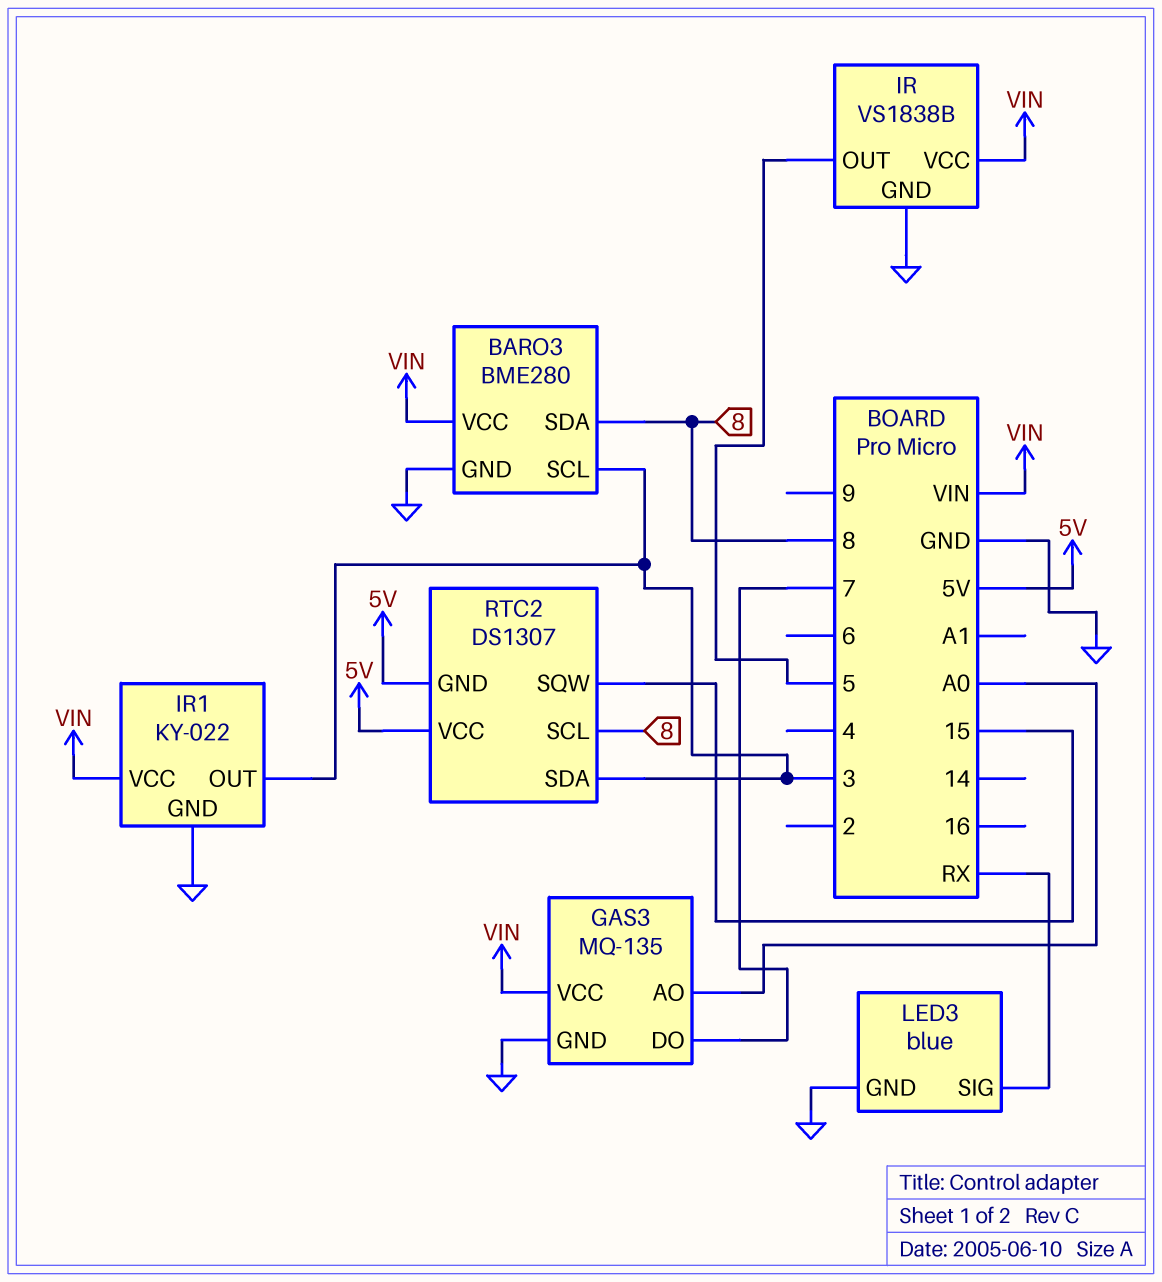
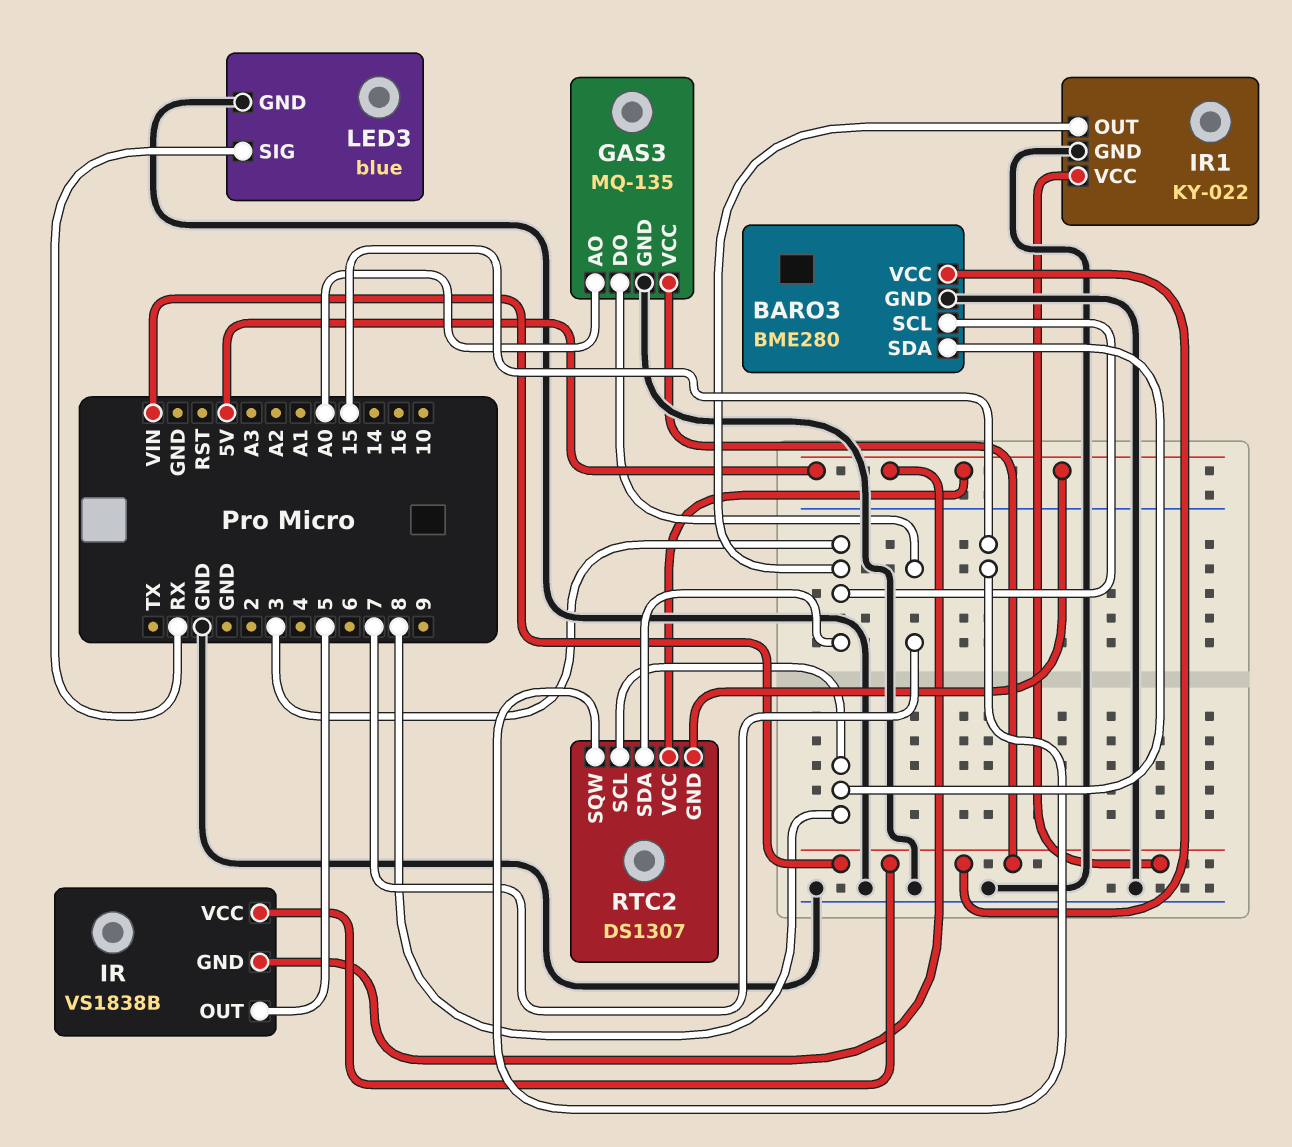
IR pin GND: GND -> 5V

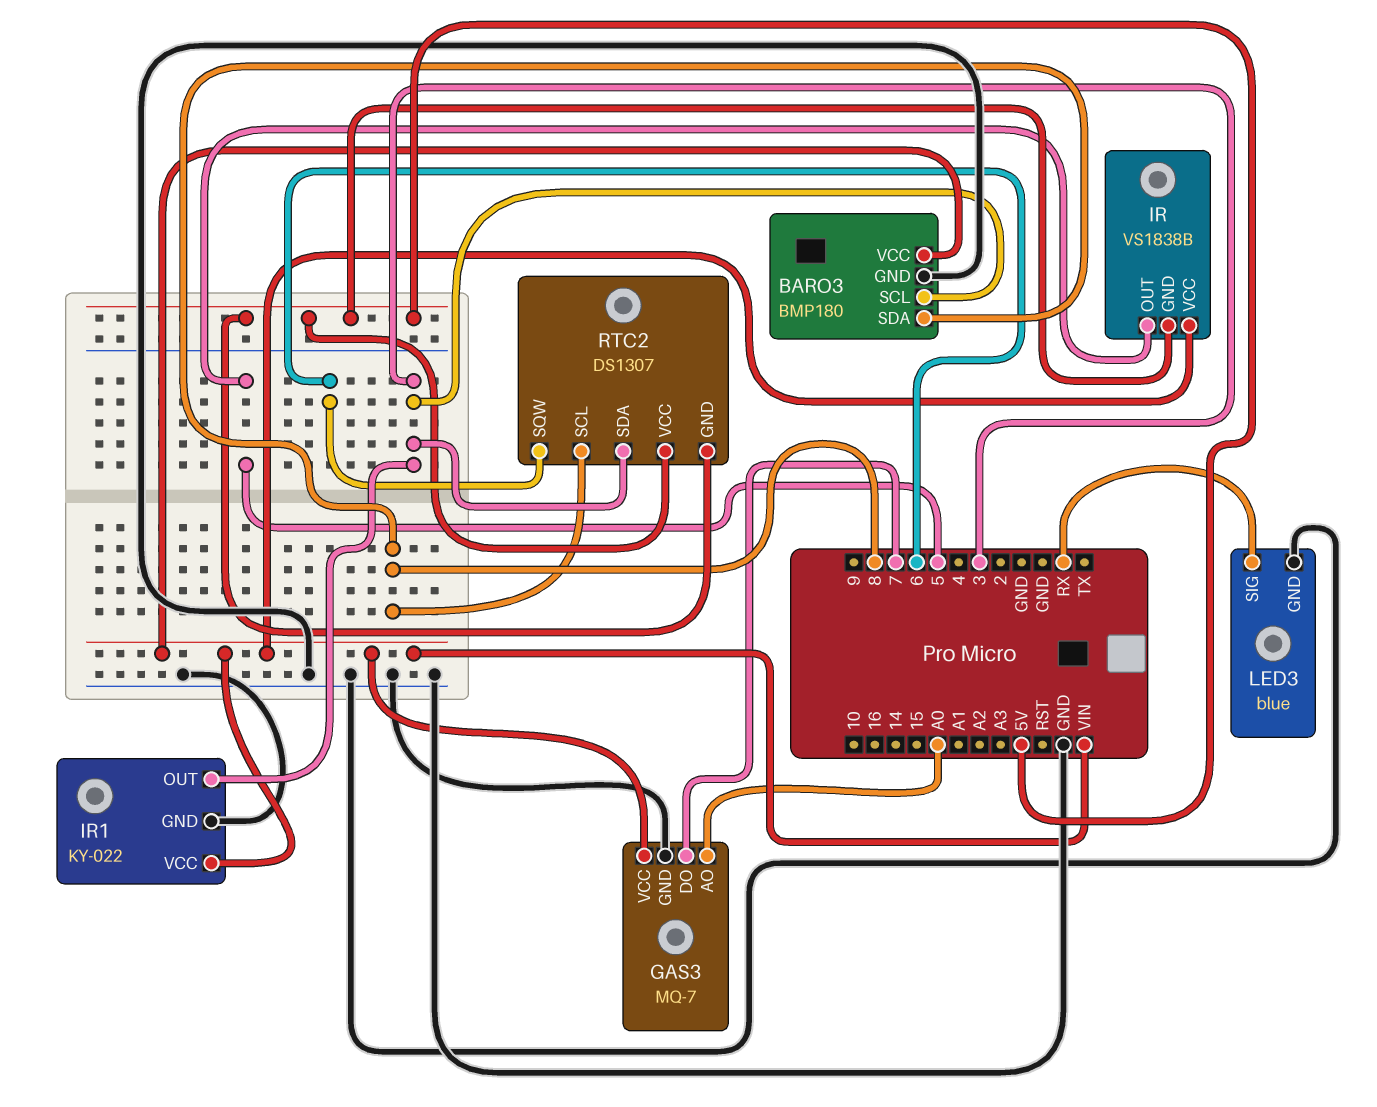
BARO3: BME280 -> BMP180
GAS3: MQ-135 -> MQ-7
RTC2 pin SQW: 15 -> 6

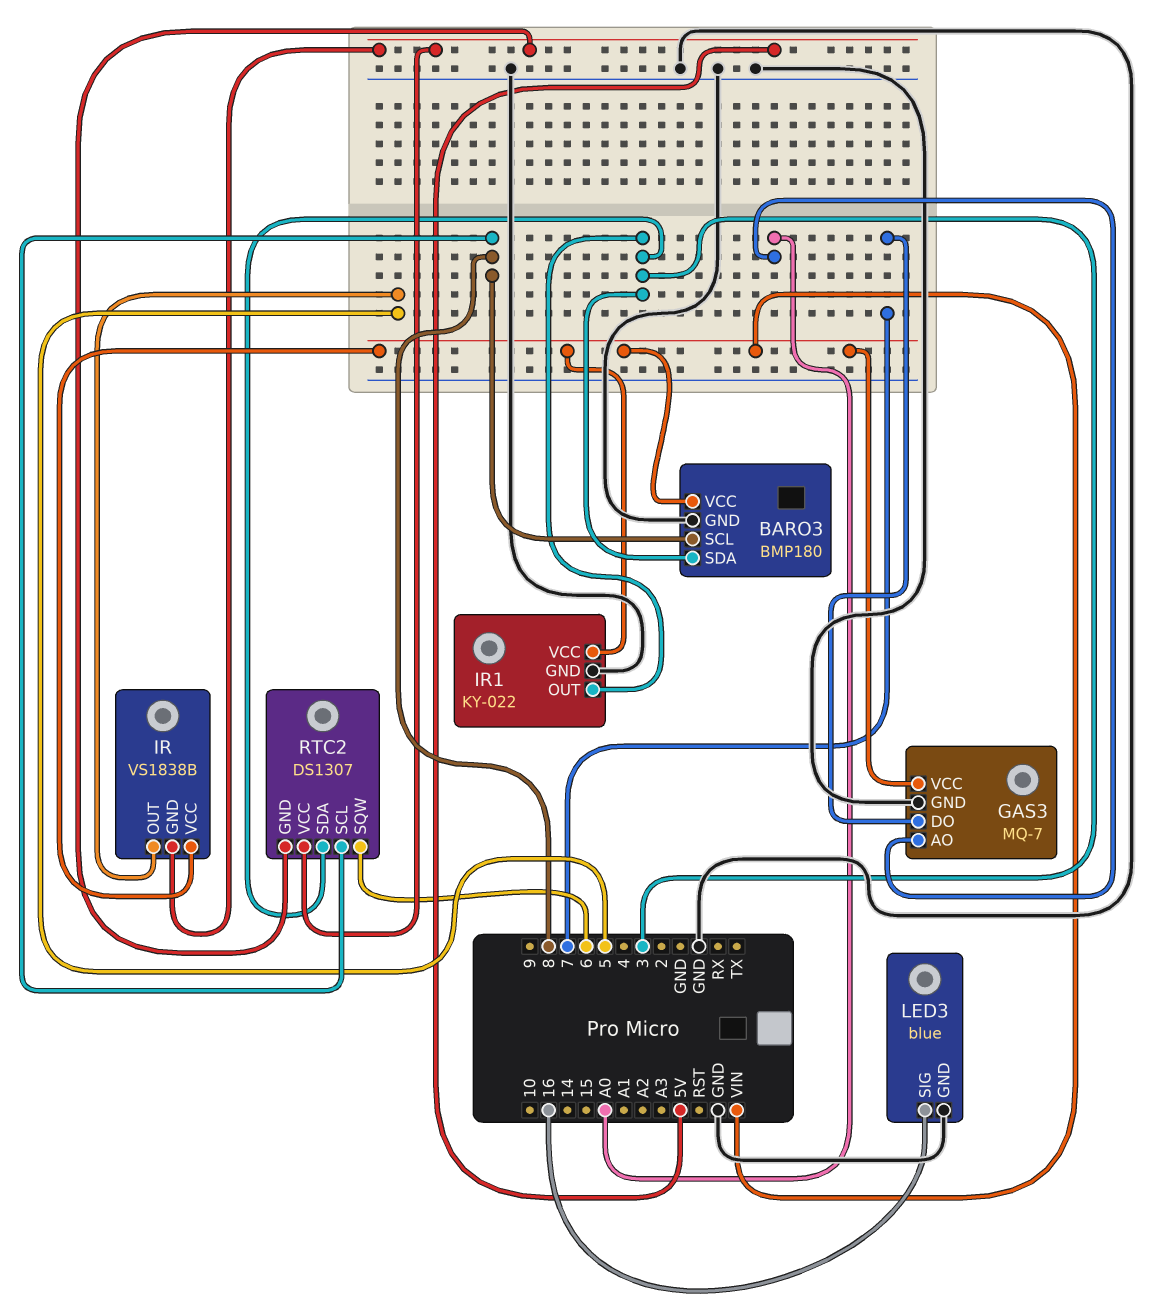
BARO3 pin SCL: 3 -> 8
BARO3 pin SDA: 8 -> 3
LED3 pin SIG: RX -> 16

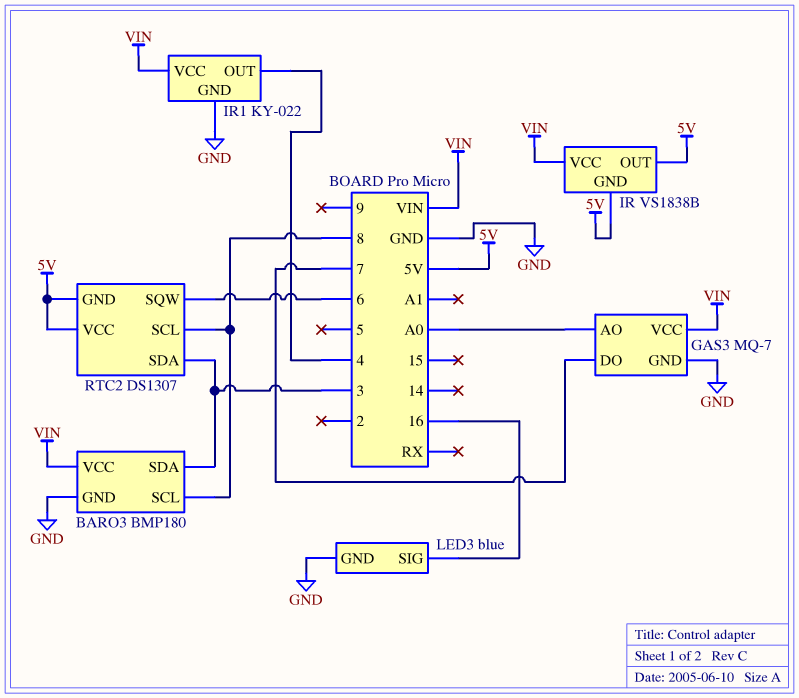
IR pin OUT: 5 -> 5V
IR1 pin OUT: 3 -> 4

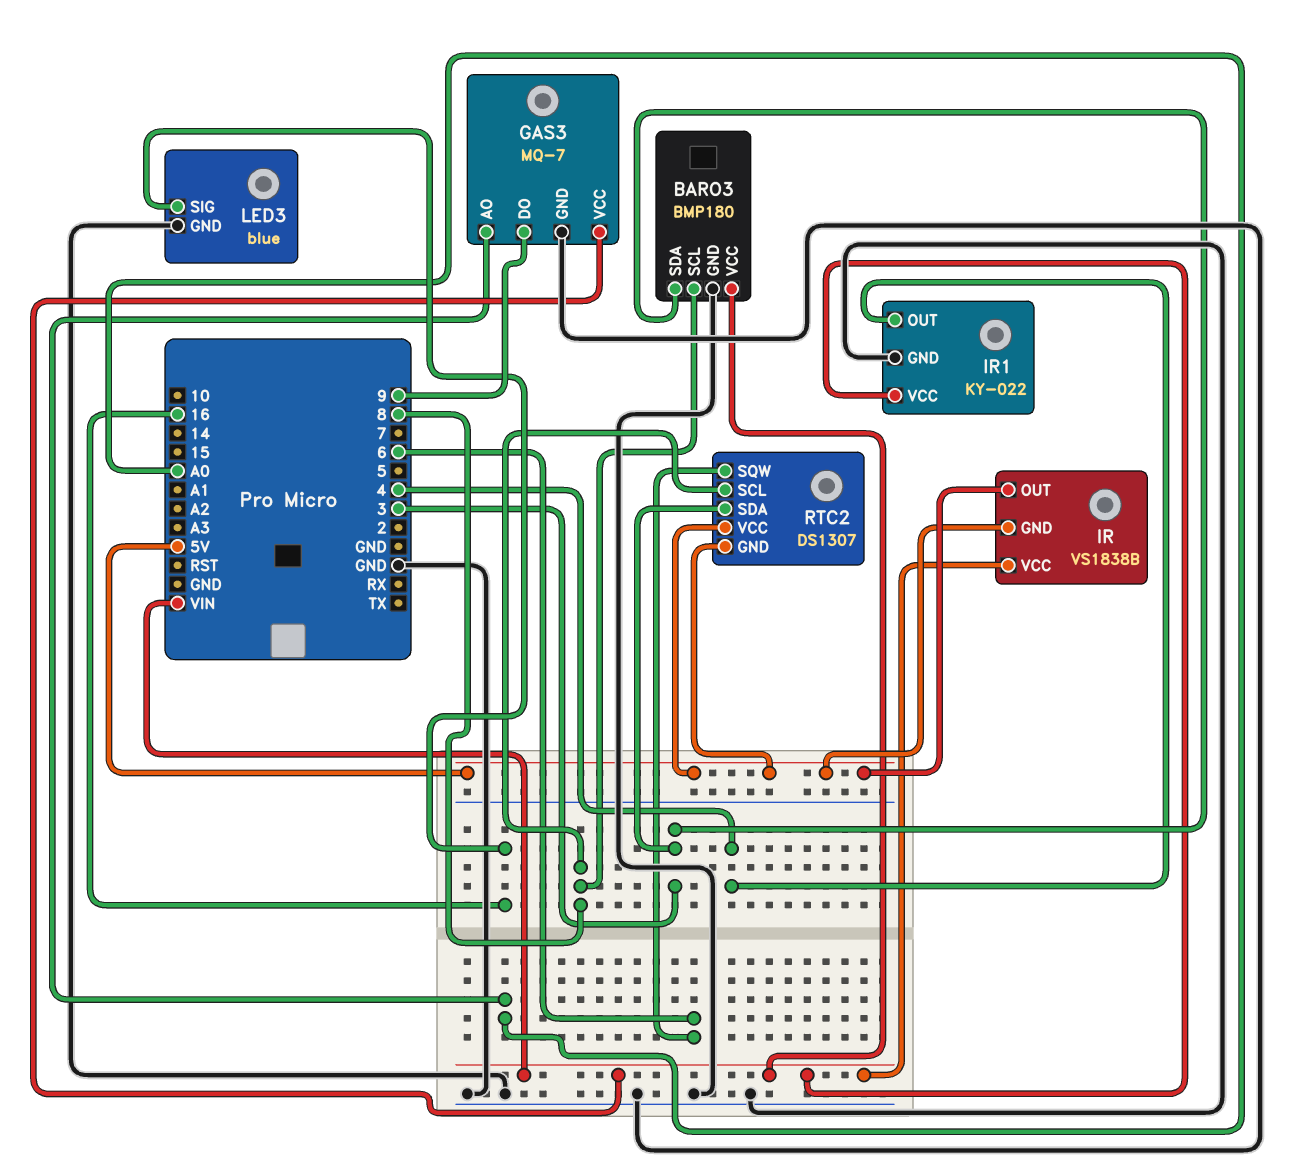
GAS3 pin DO: 7 -> 9

